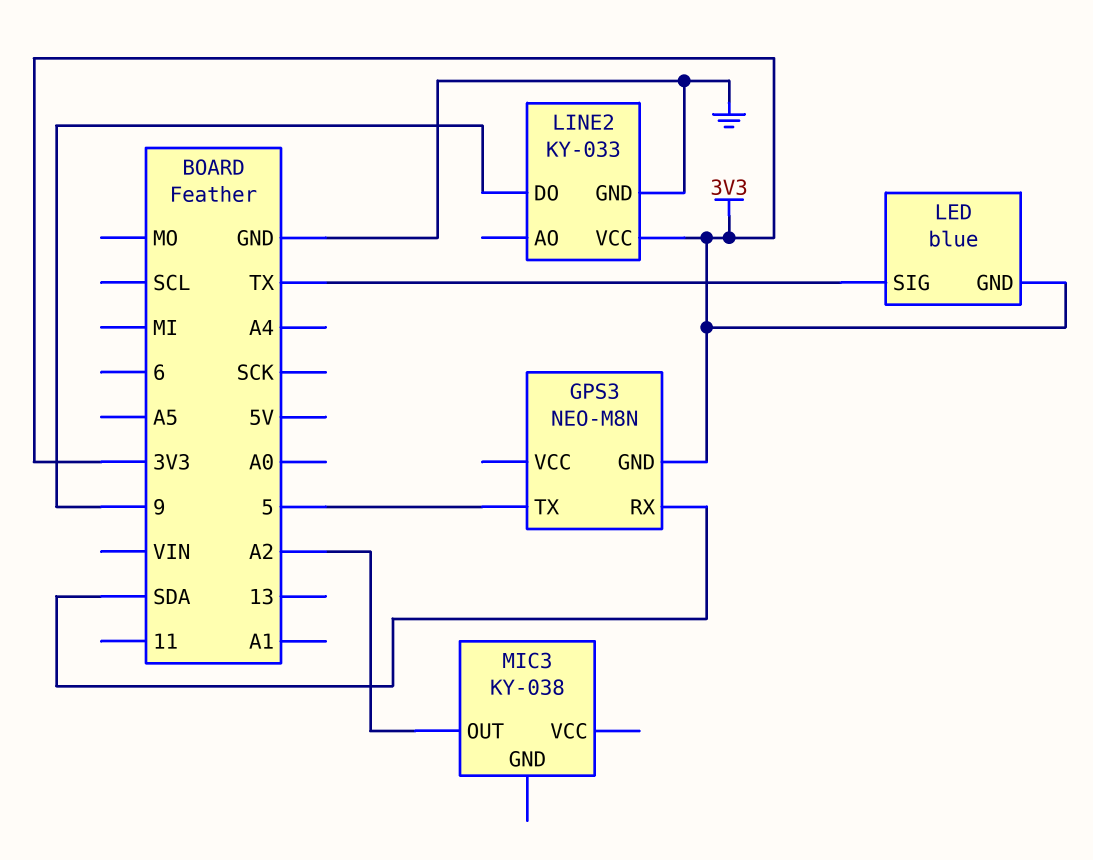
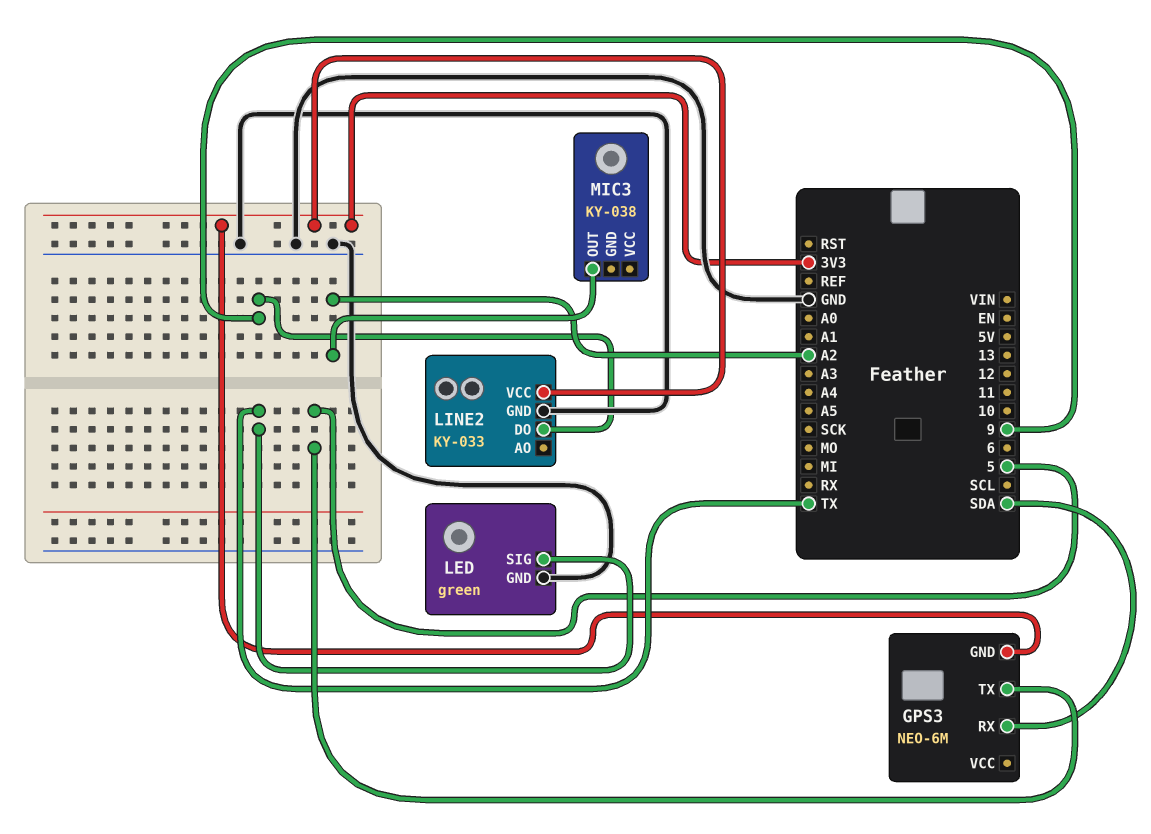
GPS3: NEO-M8N -> NEO-6M
LED: blue -> green
LED pin GND: 3V3 -> GND

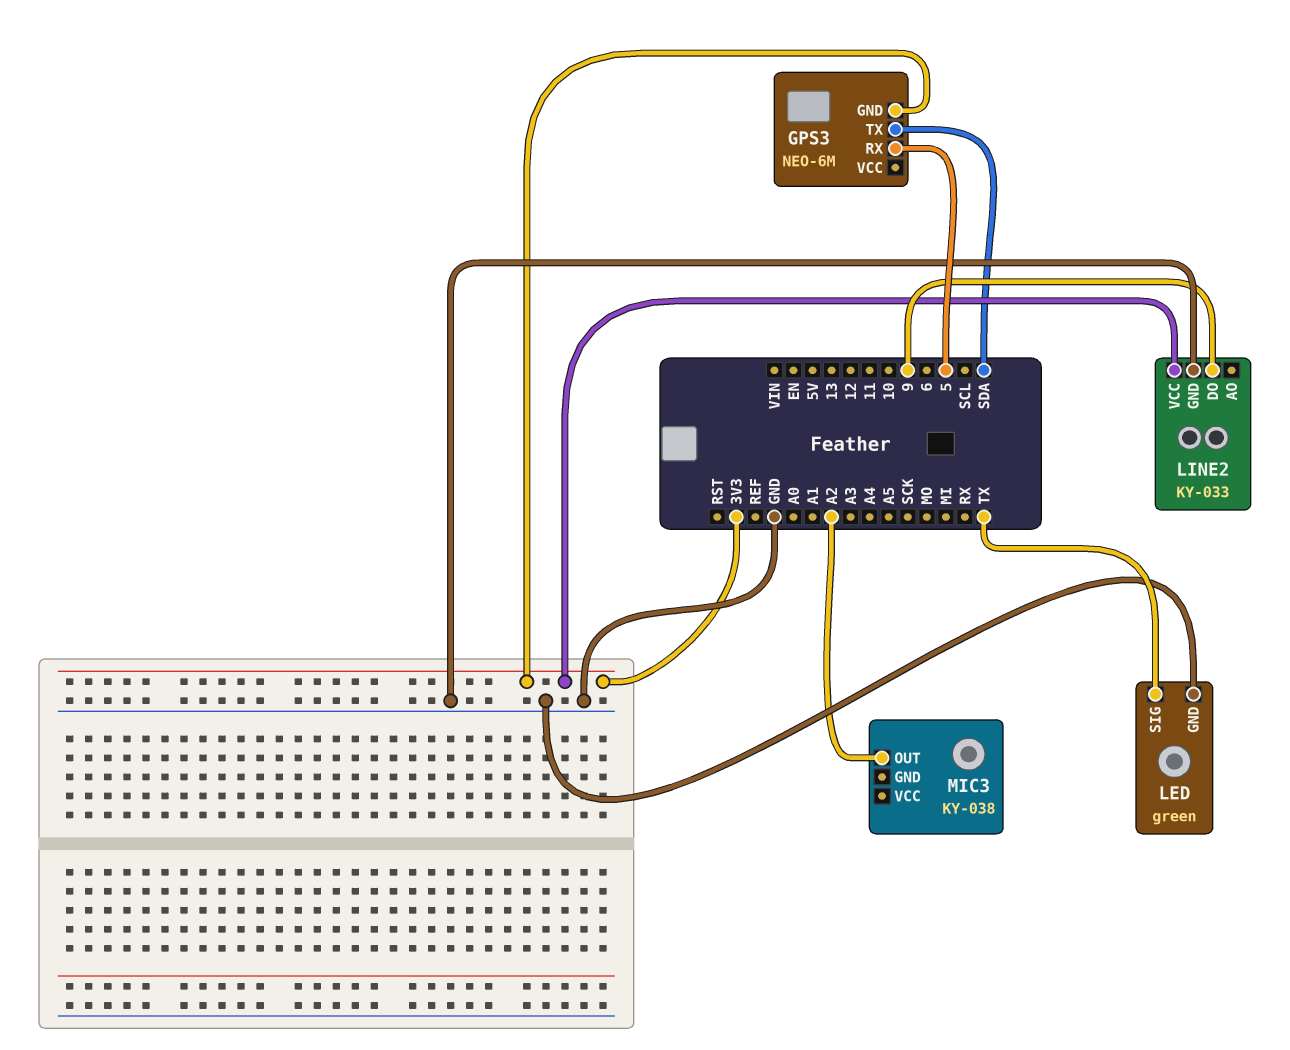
GPS3 pin RX: SDA -> 5
GPS3 pin TX: 5 -> SDA

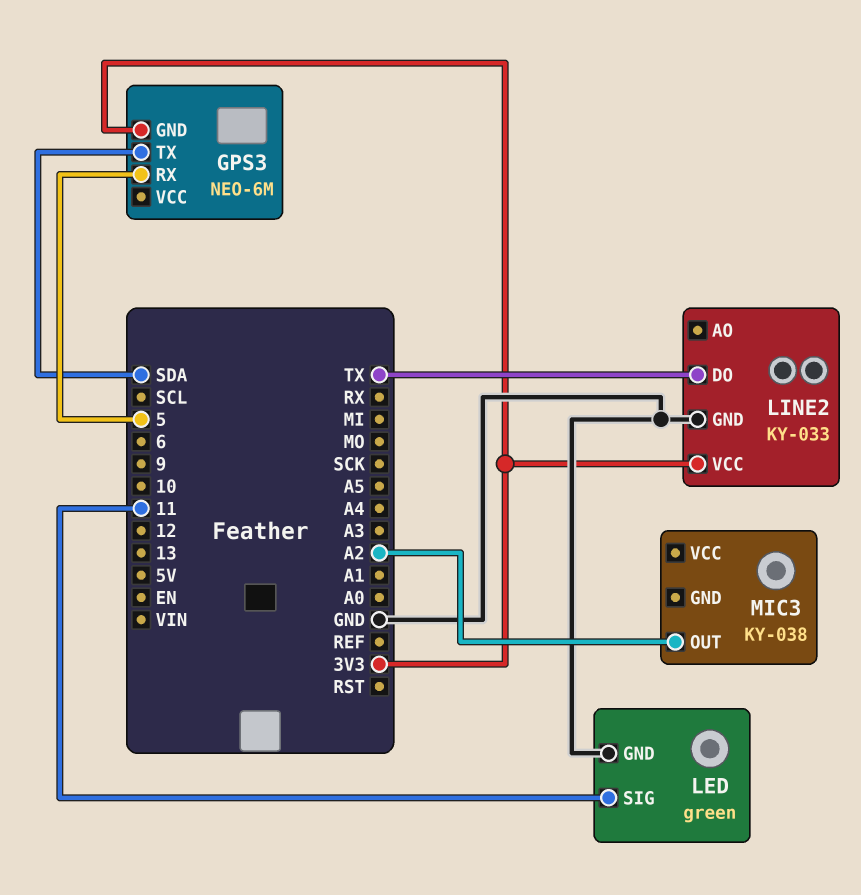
LED pin SIG: TX -> 11
LINE2 pin DO: 9 -> TX

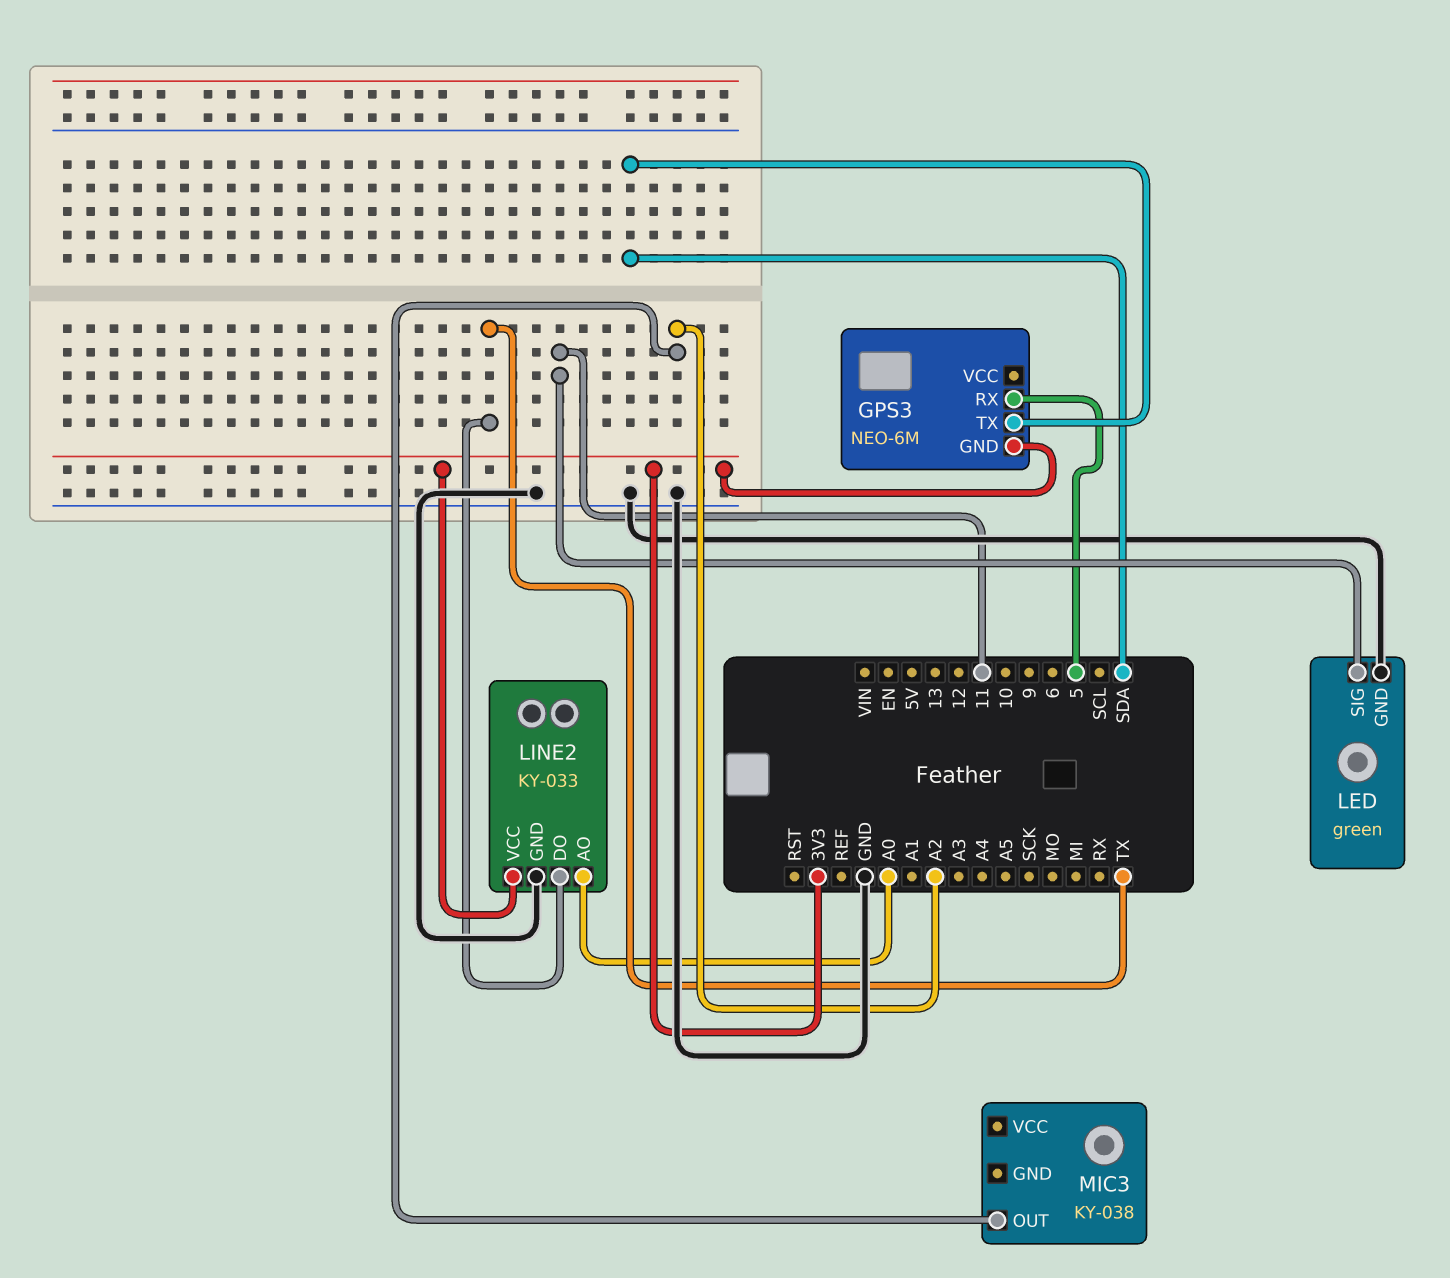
LINE2 pin AO: none -> A0

